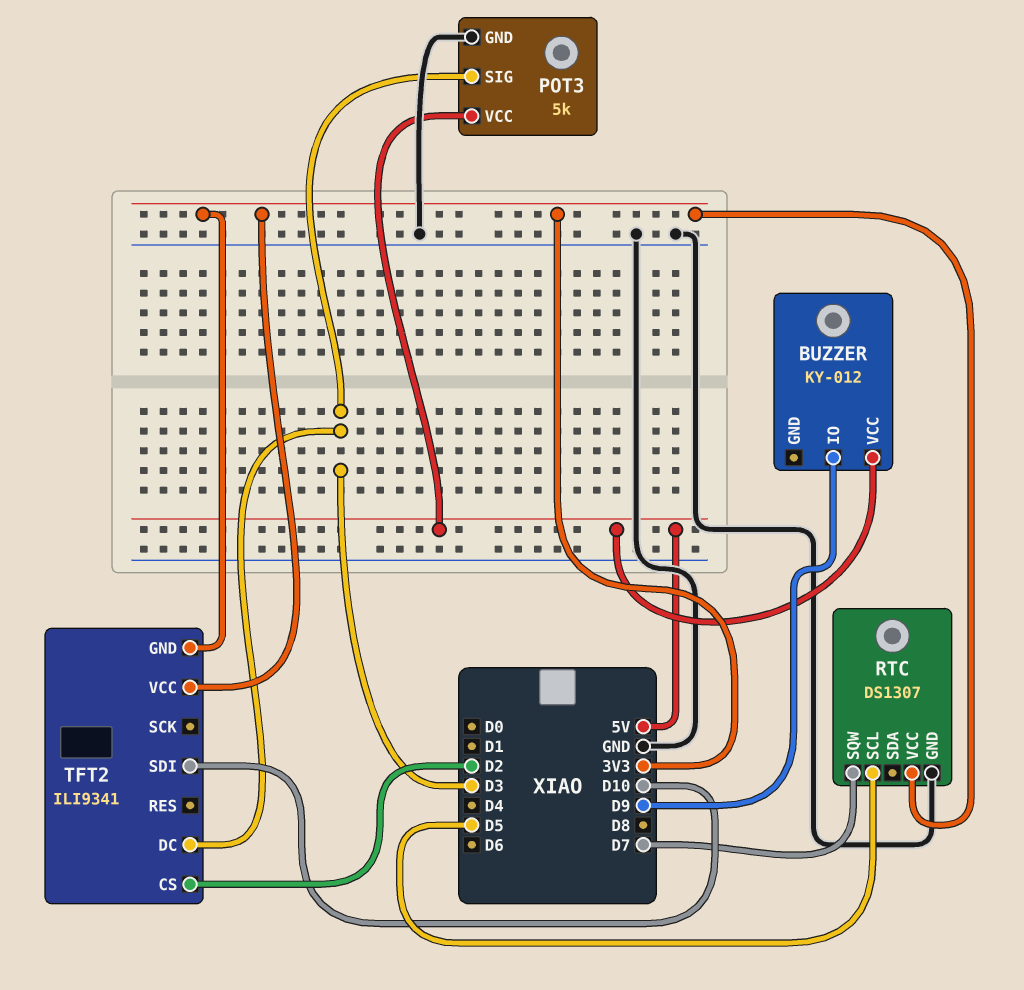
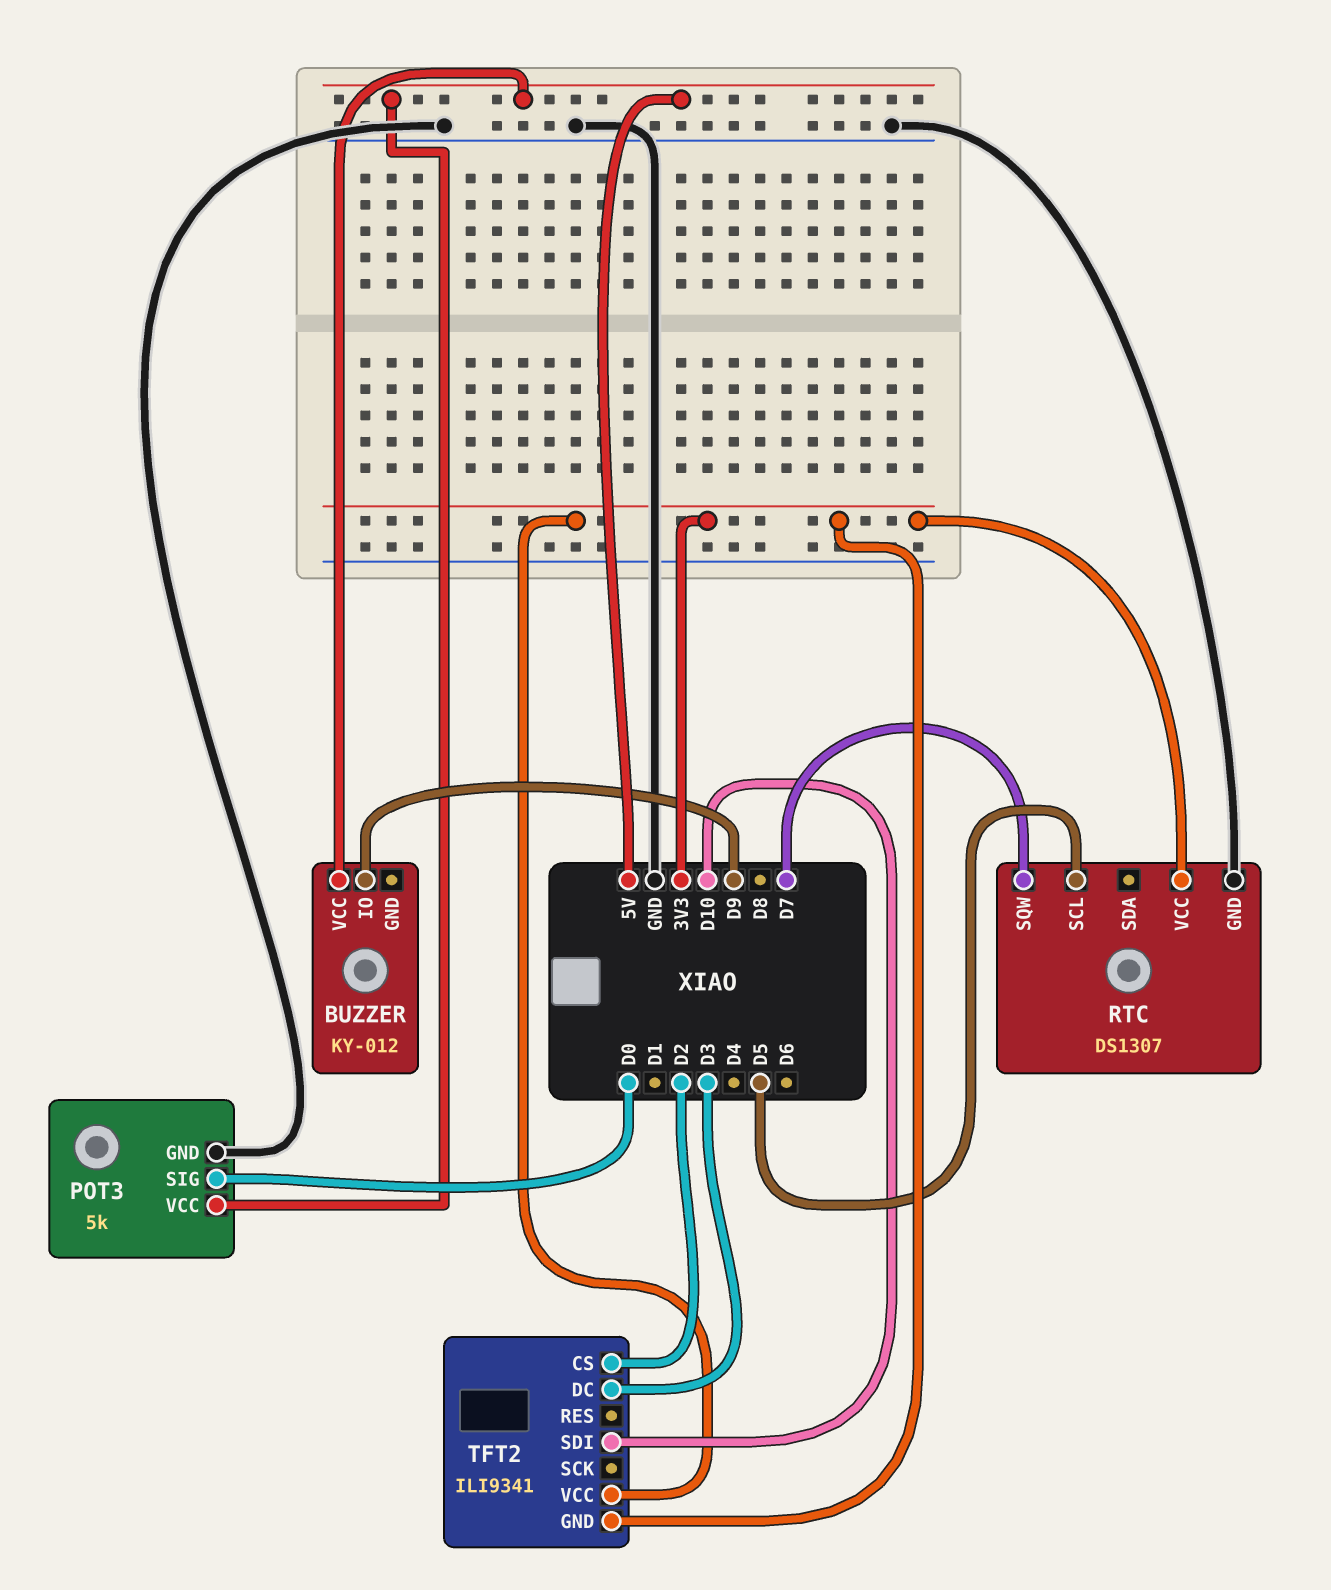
POT3 pin SIG: D3 -> D0

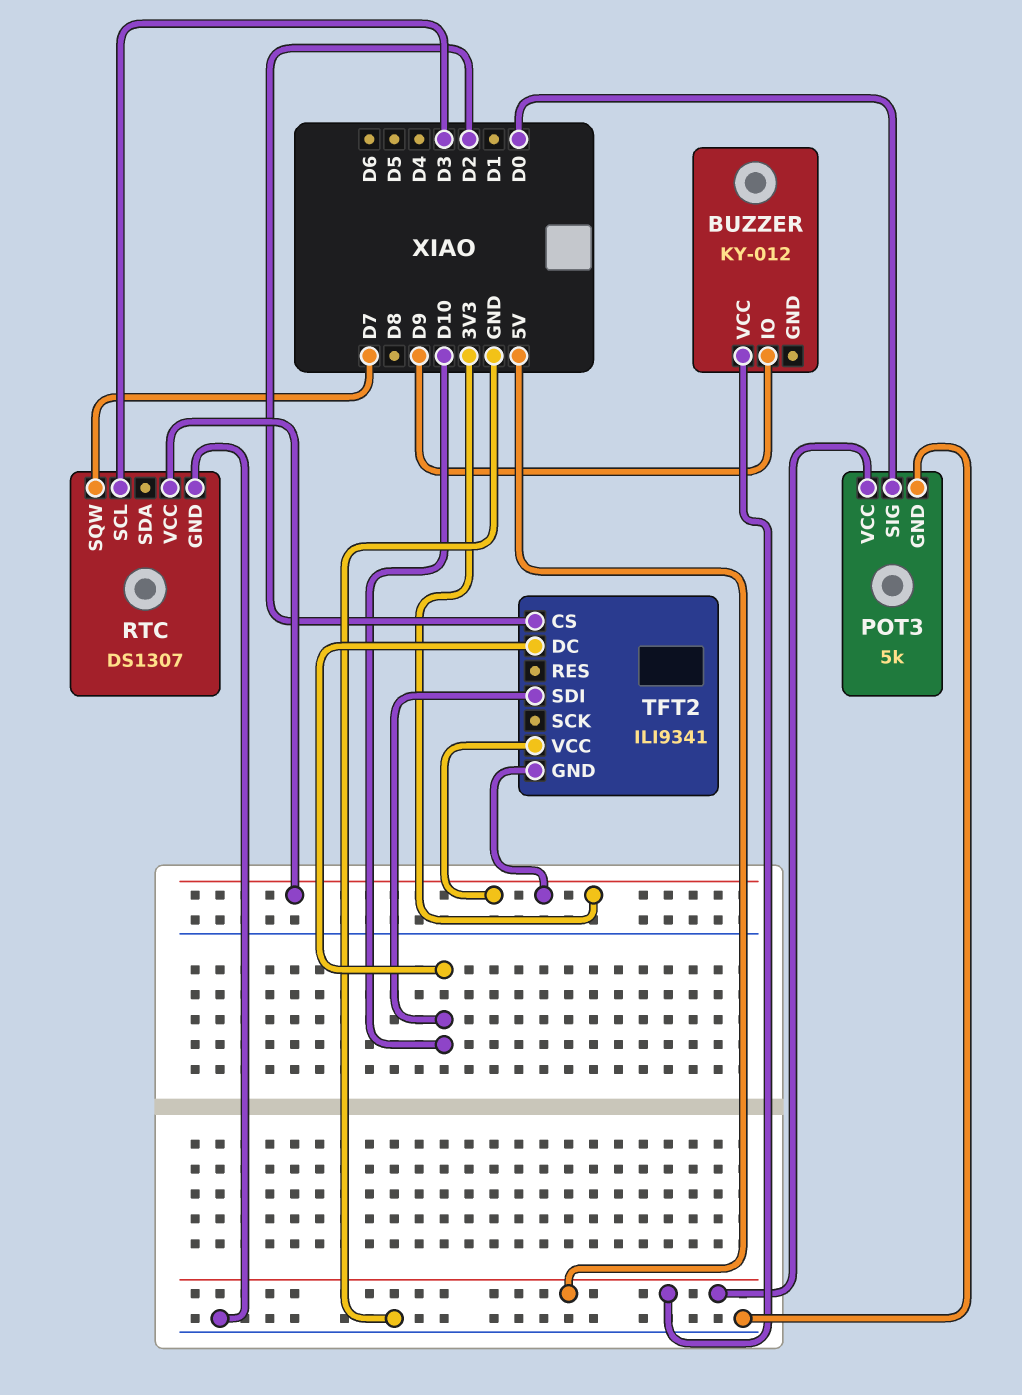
RTC pin SCL: D5 -> D3
TFT2 pin DC: D3 -> D10

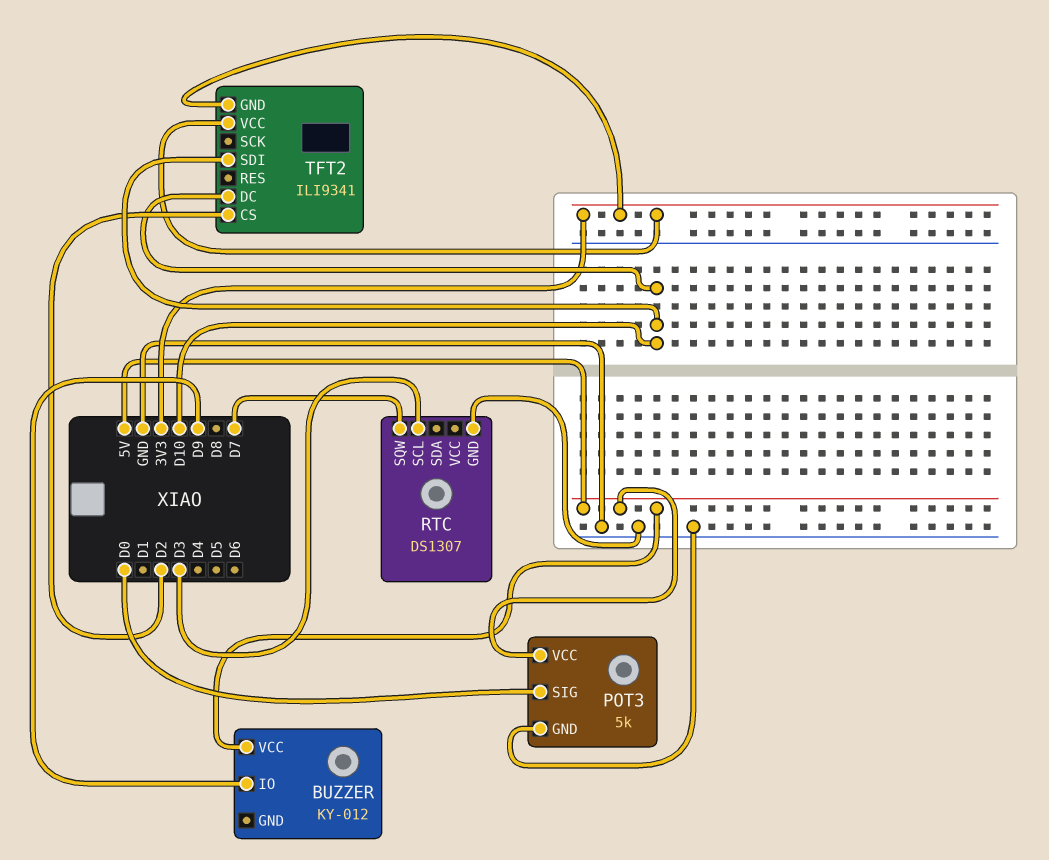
RTC pin VCC: 3V3 -> none

